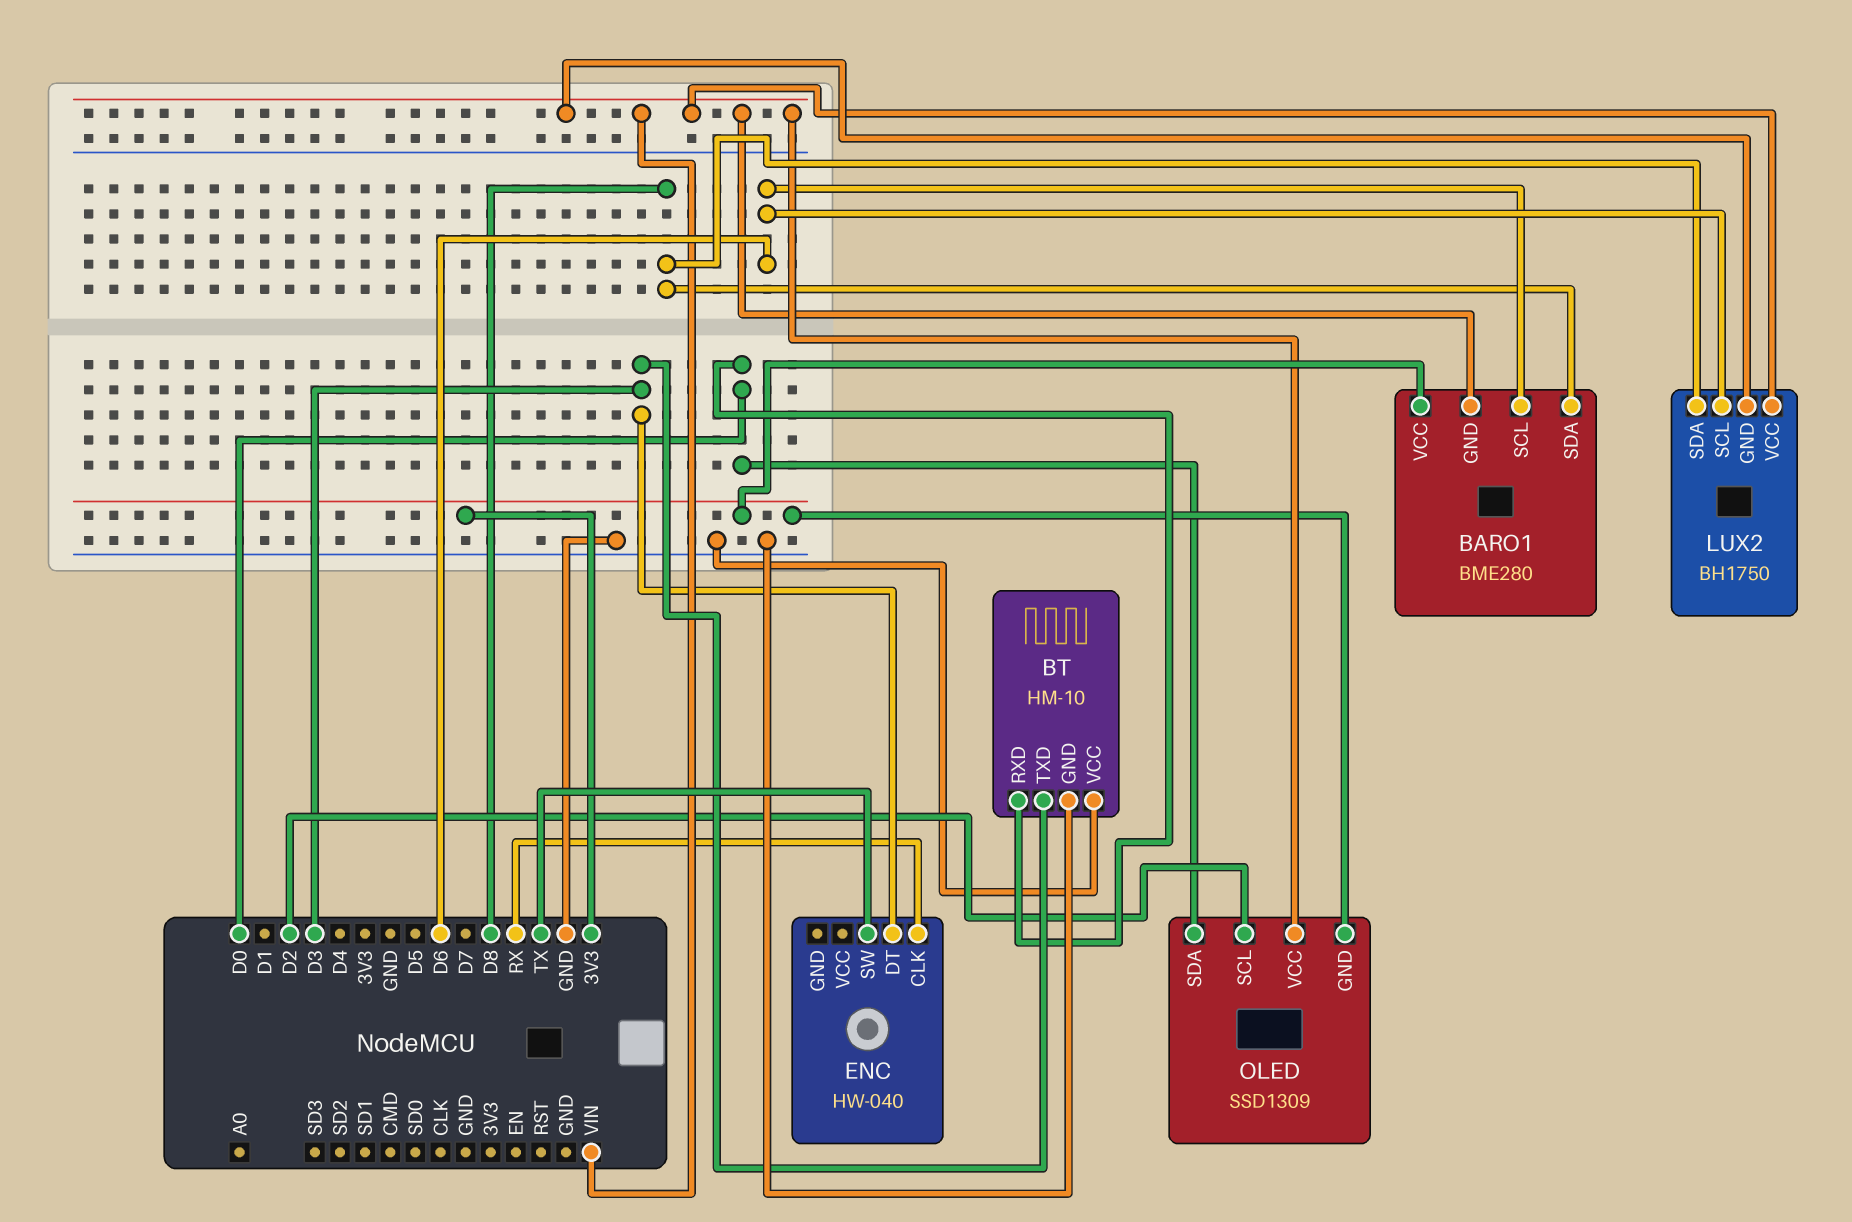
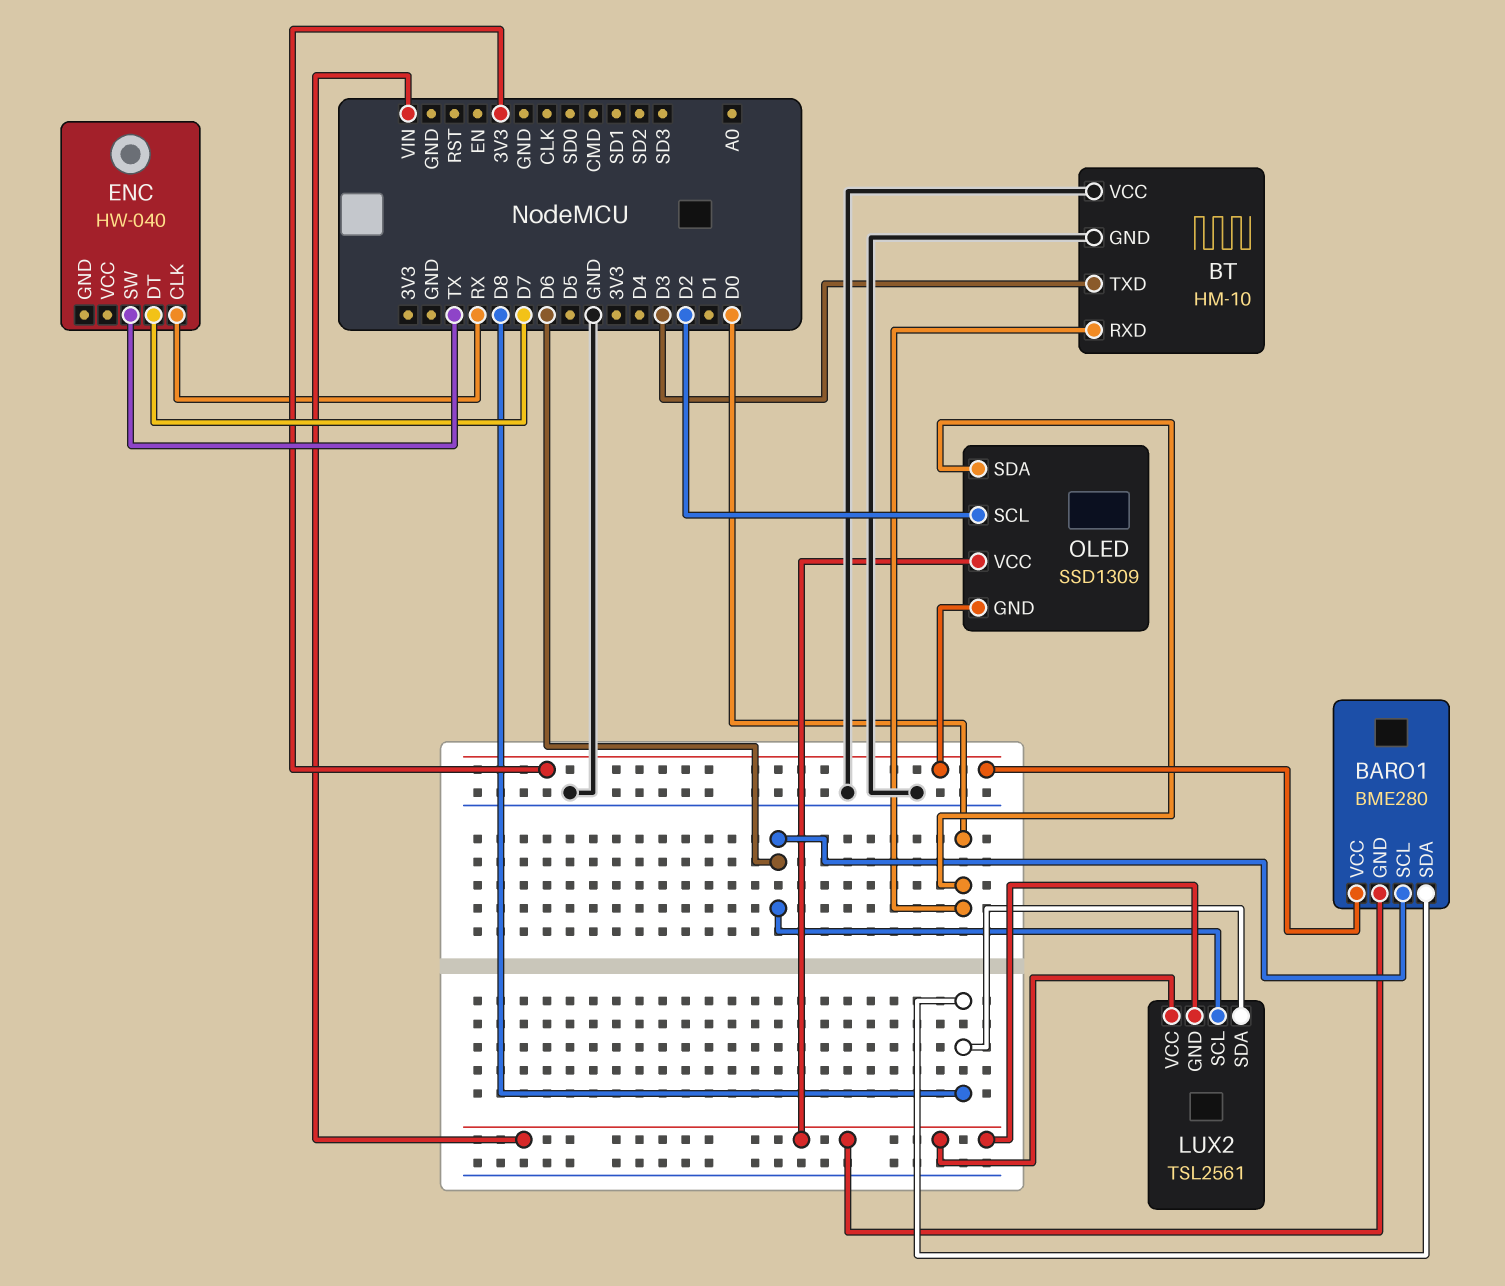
ENC pin DT: D3 -> D7
LUX2: BH1750 -> TSL2561

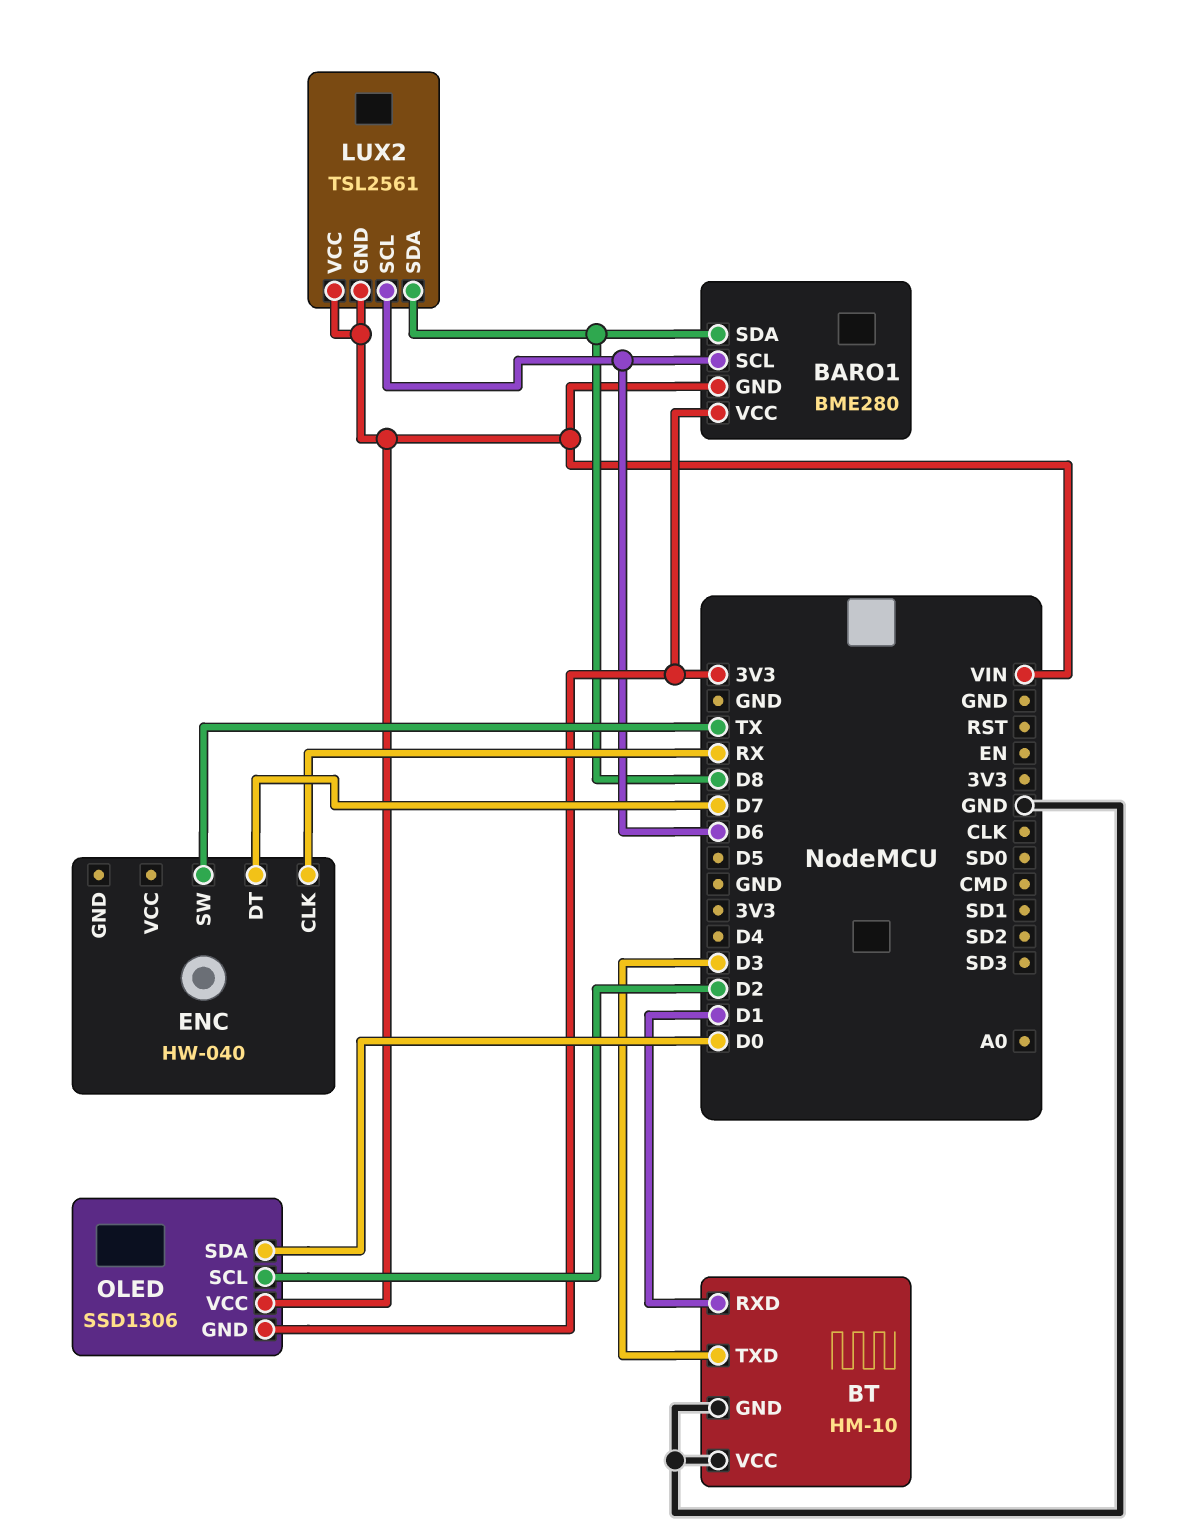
BT pin RXD: D0 -> D1
OLED: SSD1309 -> SSD1306

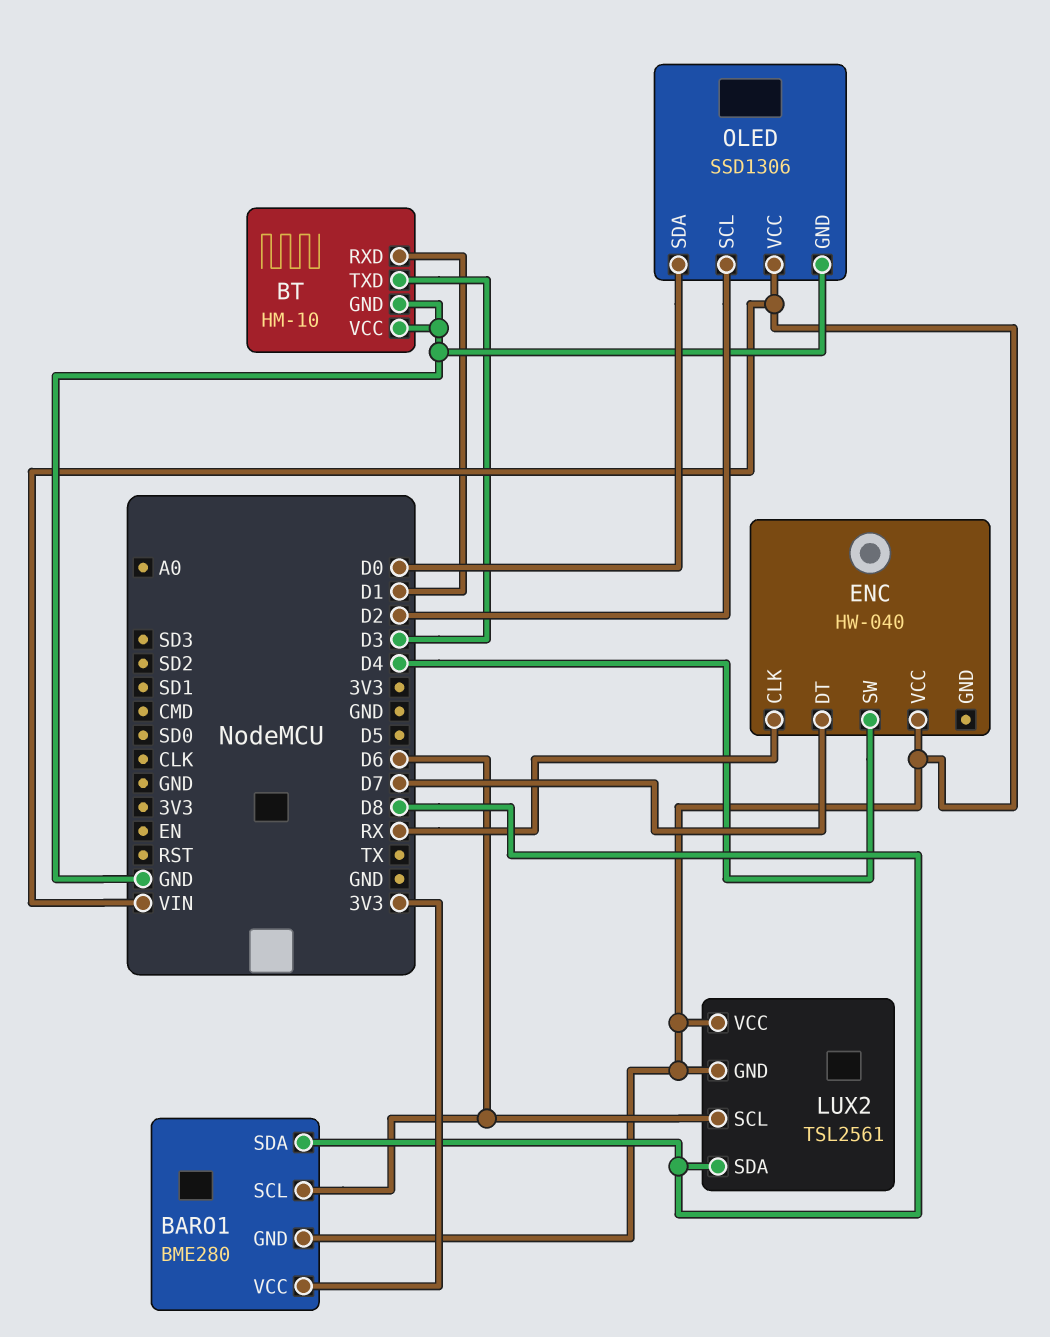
ENC pin SW: TX -> D4
ENC pin VCC: none -> VIN
OLED pin GND: 3V3 -> GND

